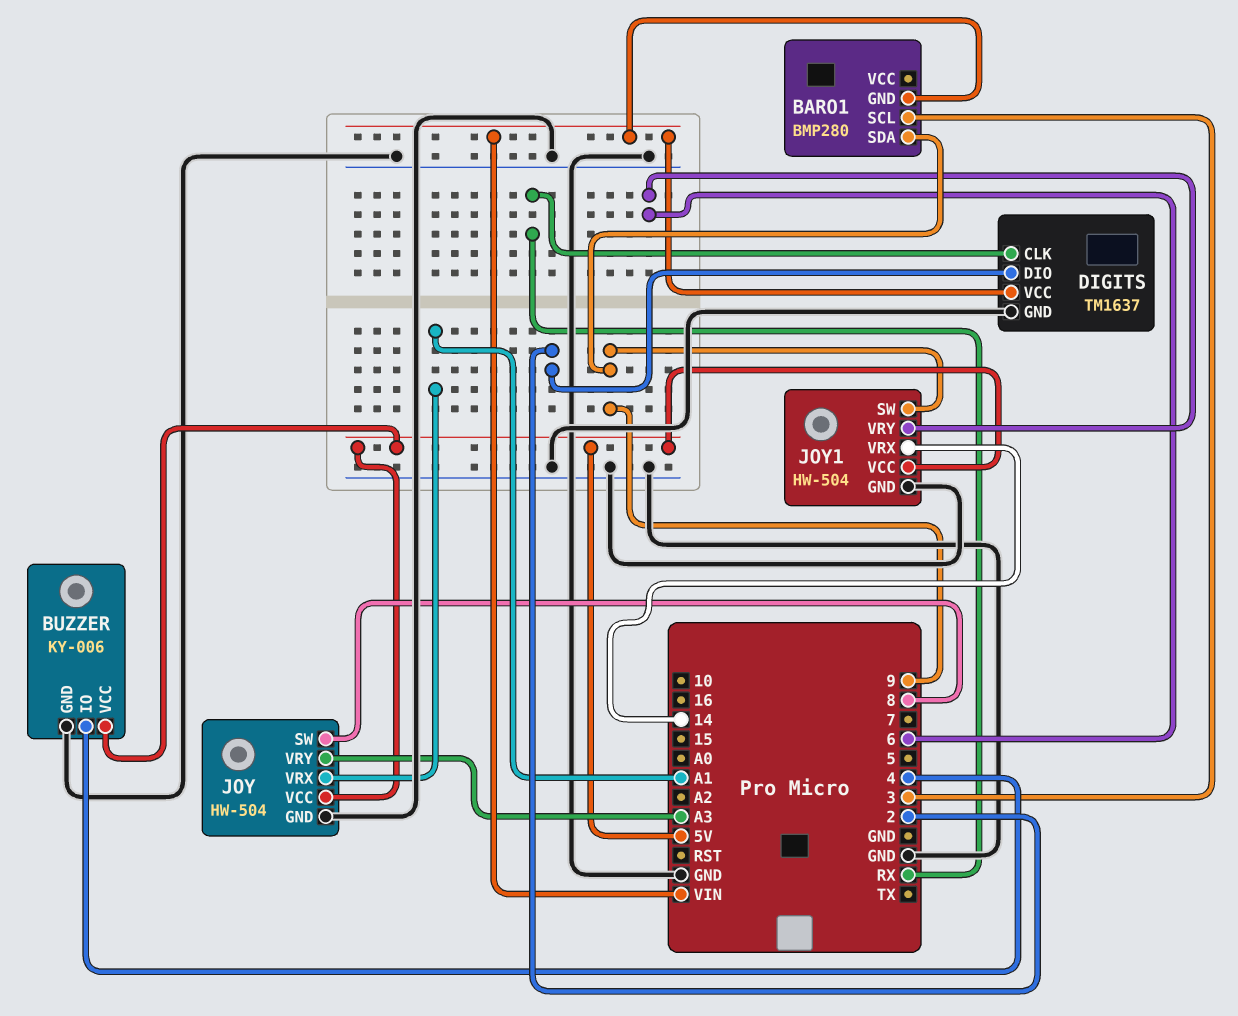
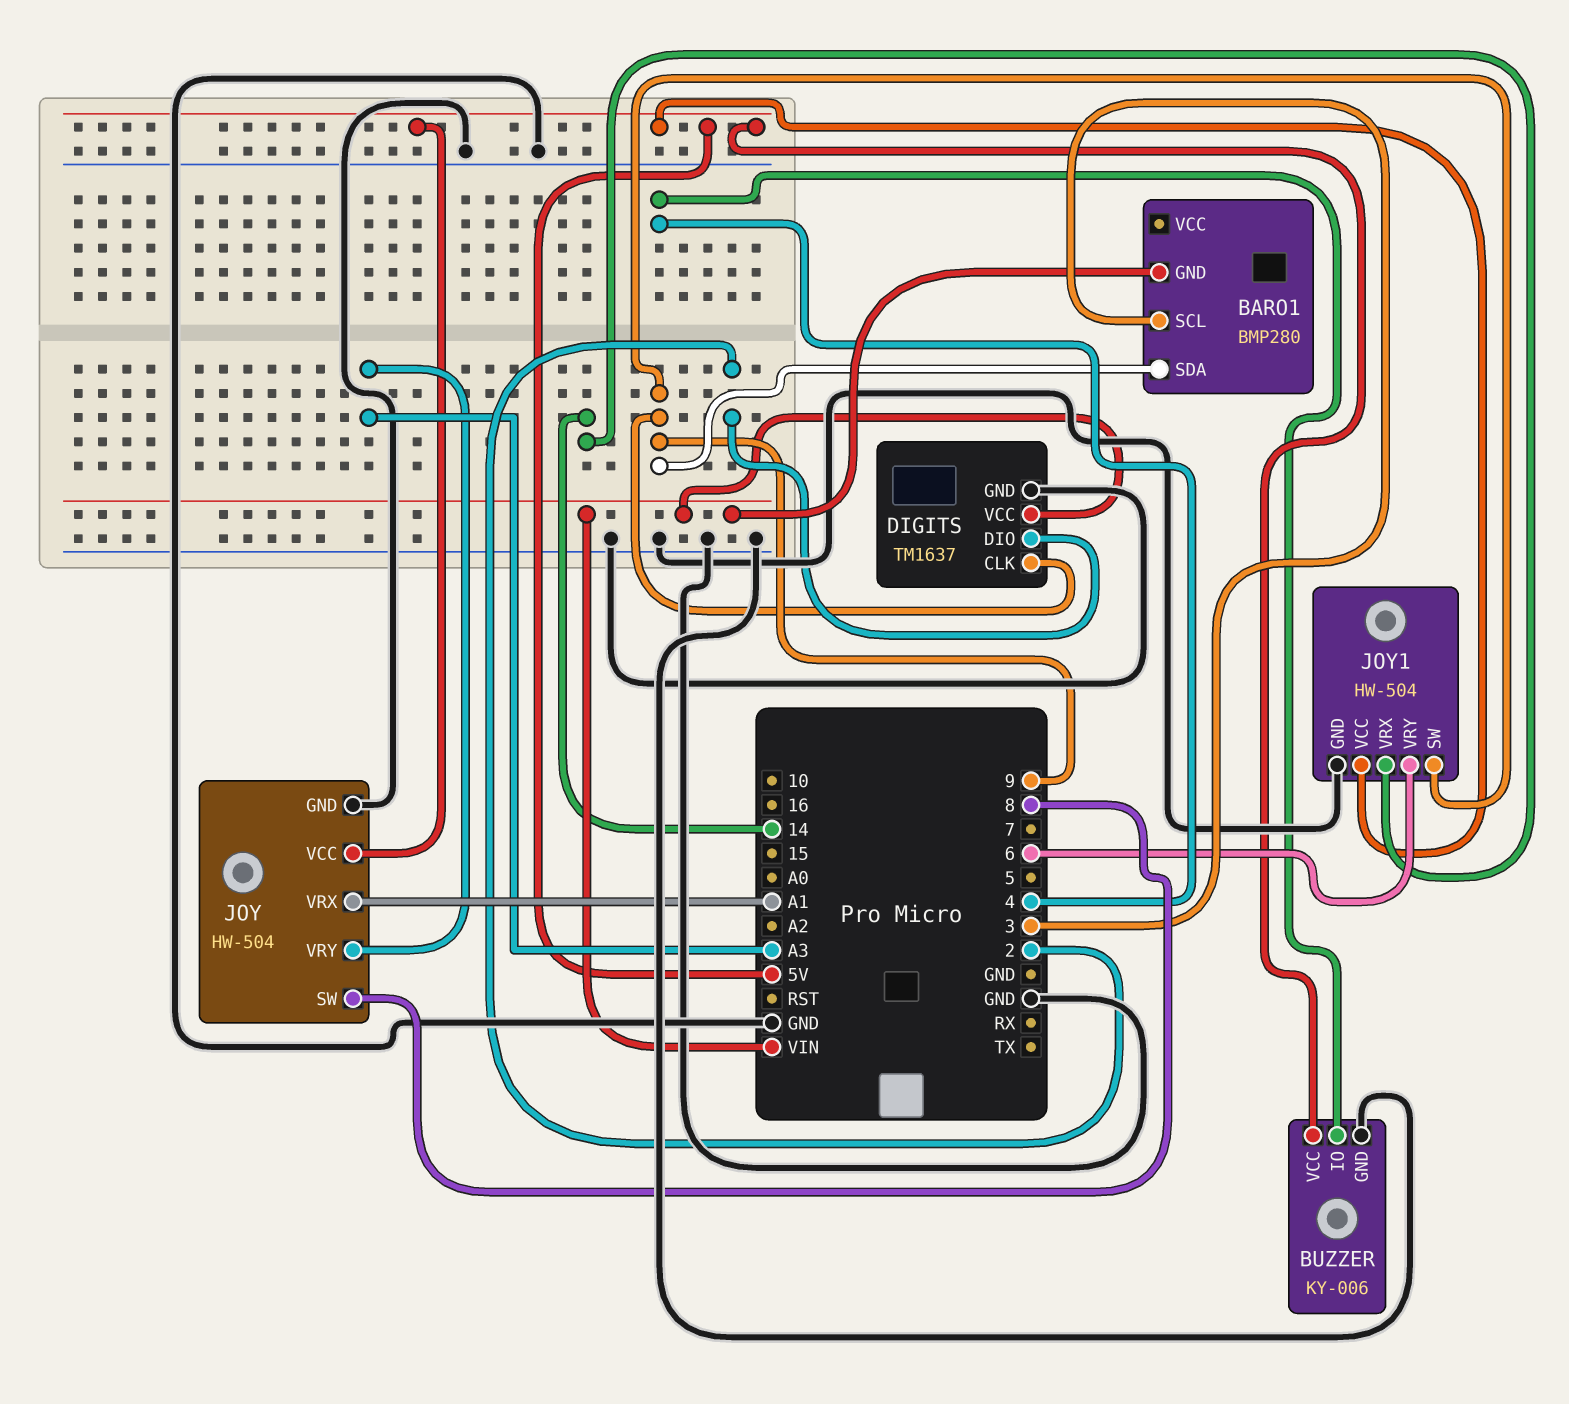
DIGITS pin CLK: RX -> 9

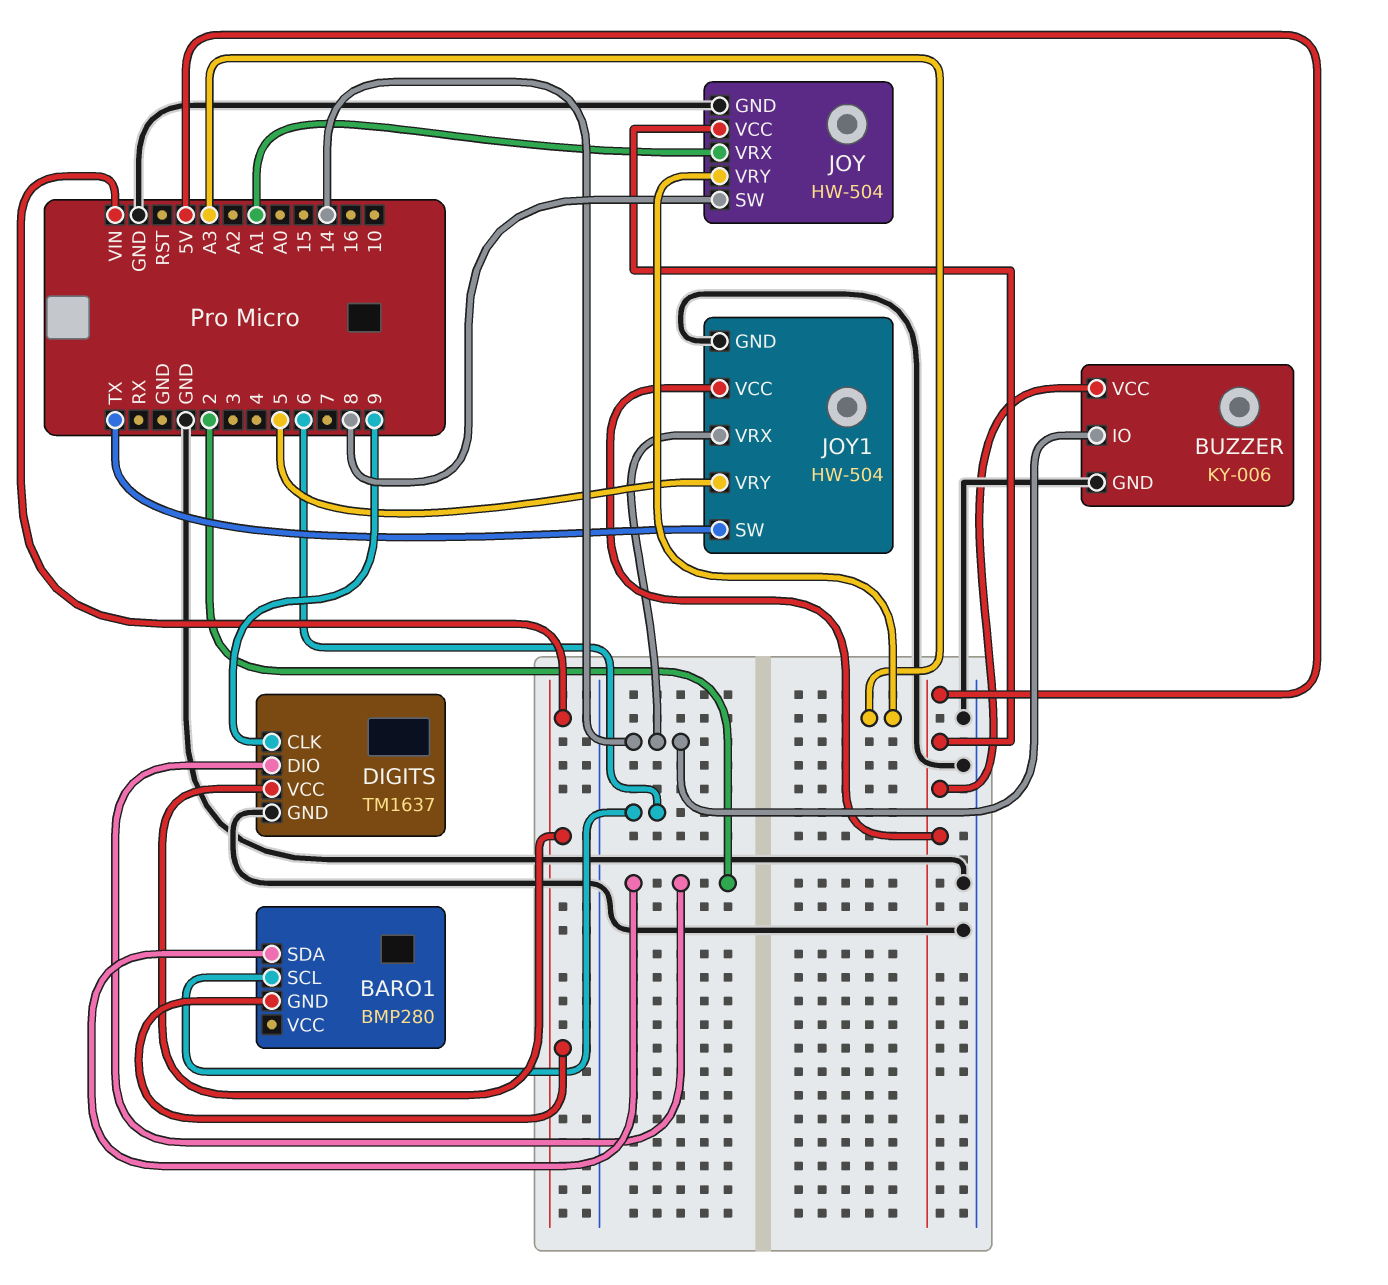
BARO1 pin SCL: 3 -> 6
BARO1 pin SDA: 9 -> 2
BUZZER pin IO: 4 -> 14
JOY1 pin SW: 9 -> TX
JOY1 pin VRY: 6 -> 5

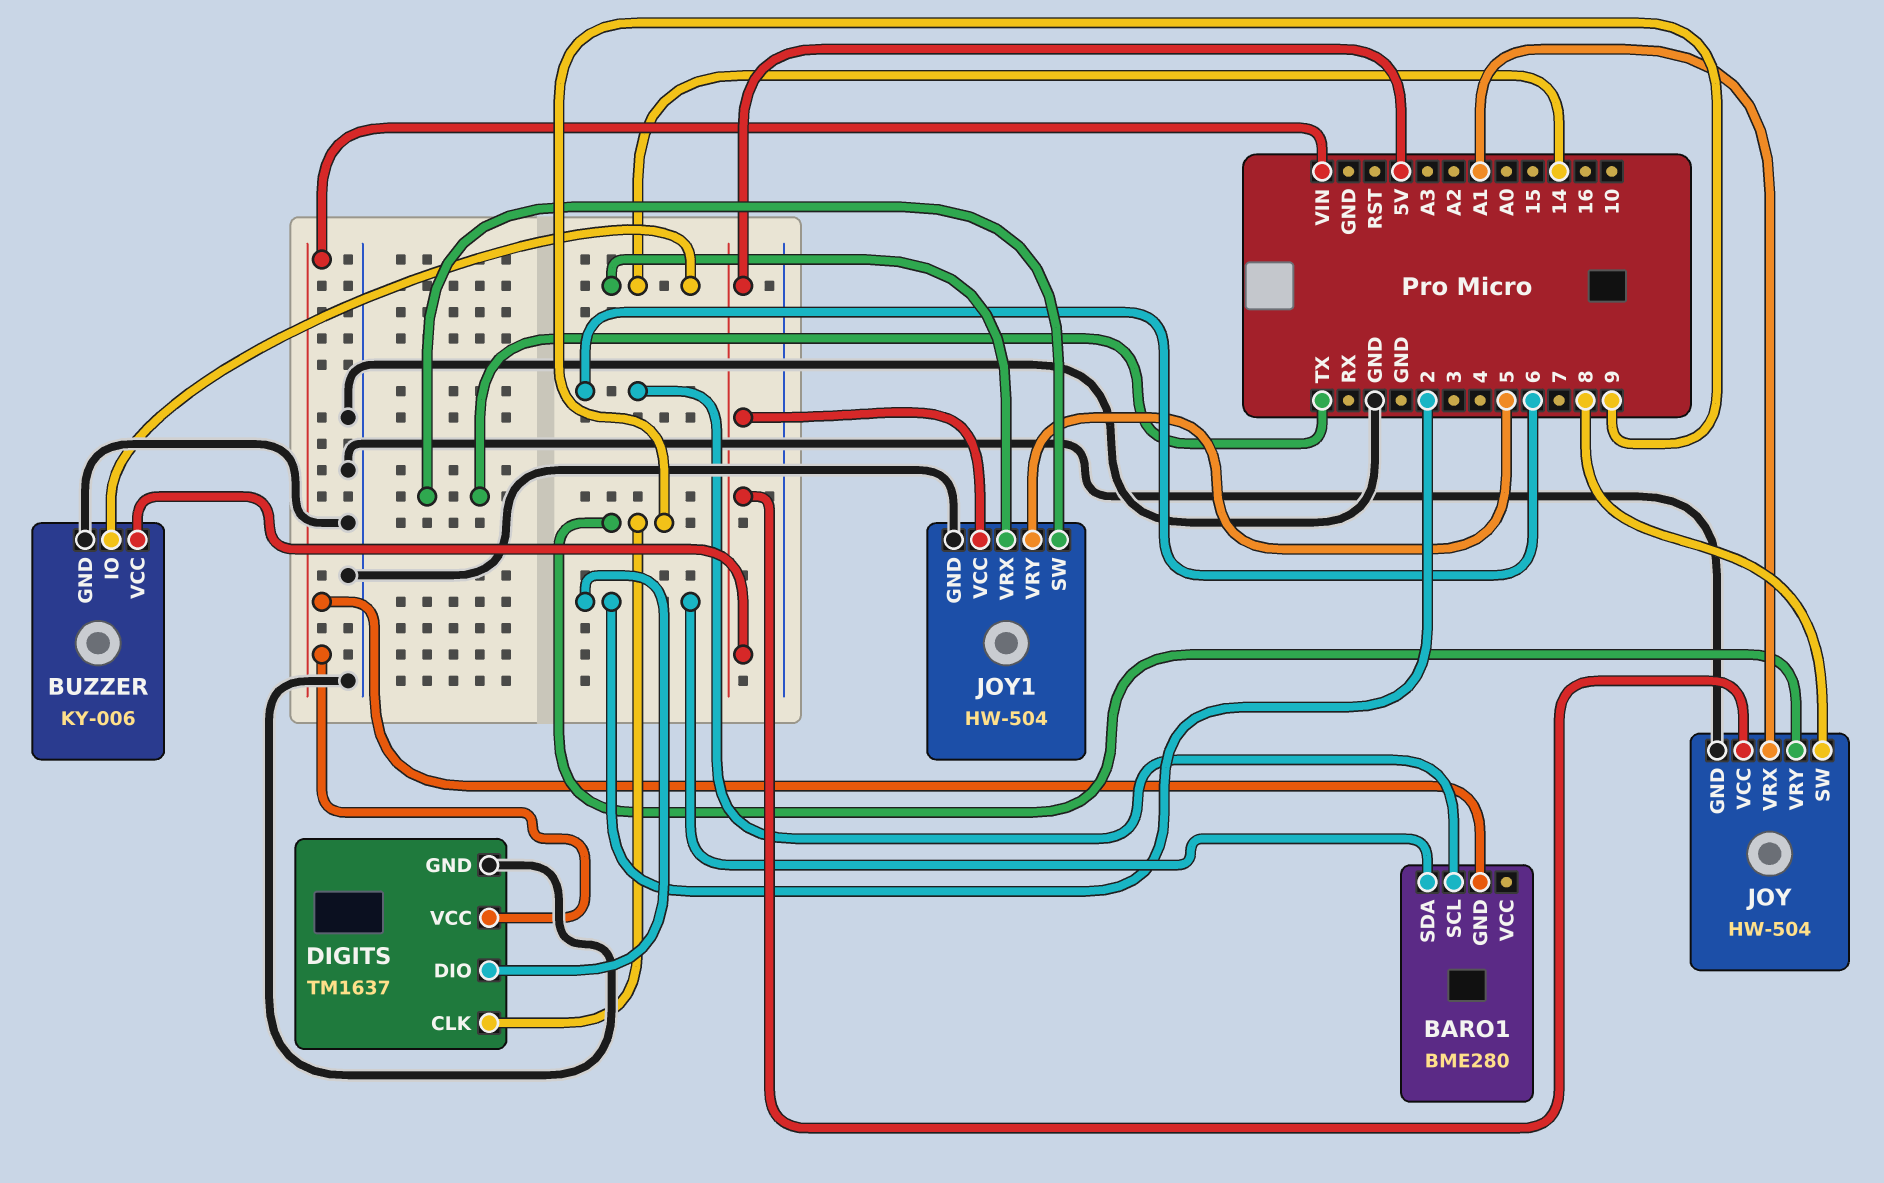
BARO1: BMP280 -> BME280
JOY pin VRY: A3 -> 9

